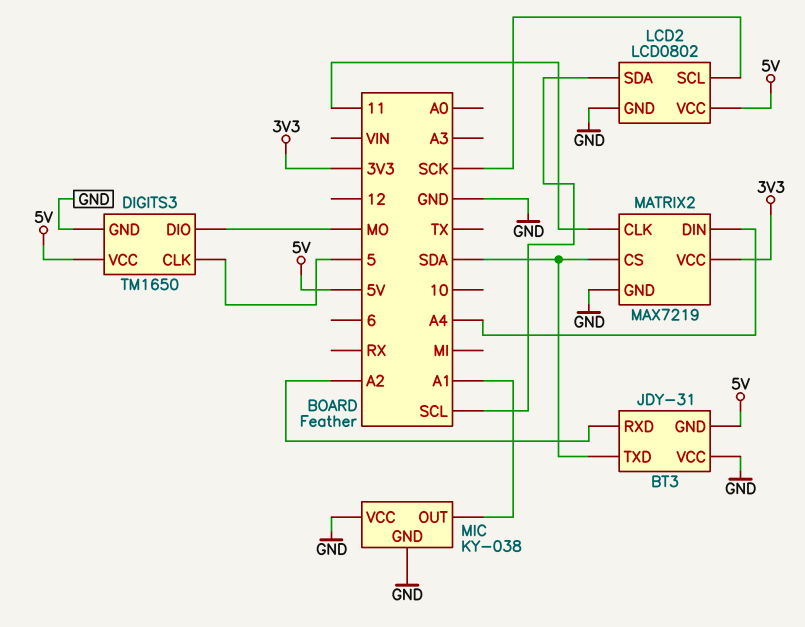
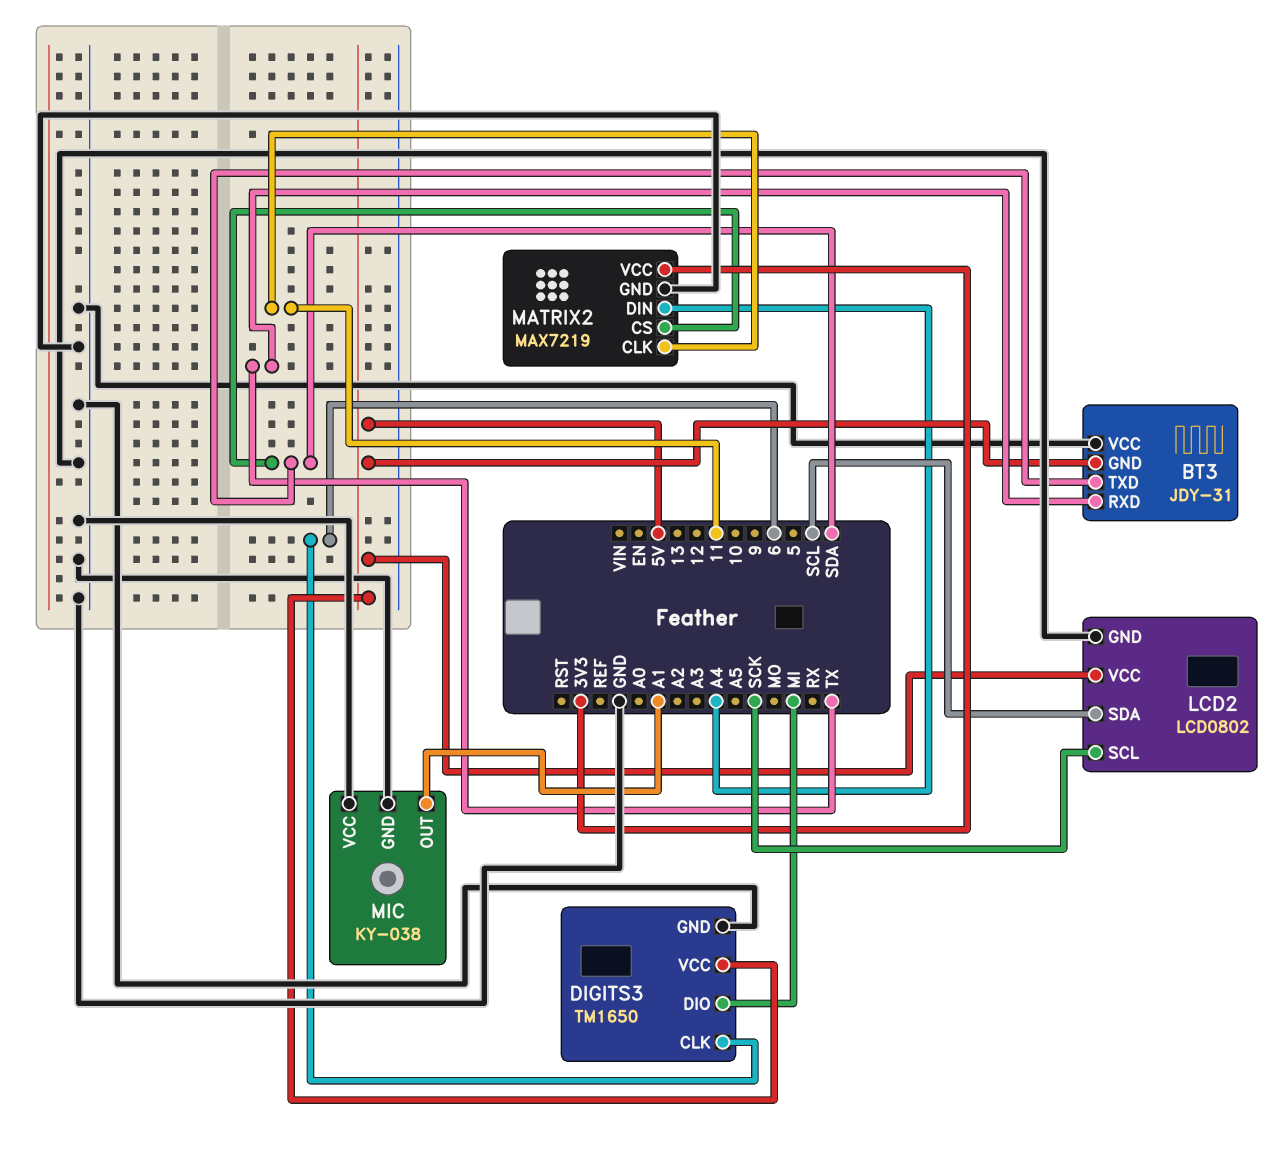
BT3 pin RXD: A2 -> TX
DIGITS3 pin CLK: 5 -> 6
DIGITS3 pin DIO: MO -> MI

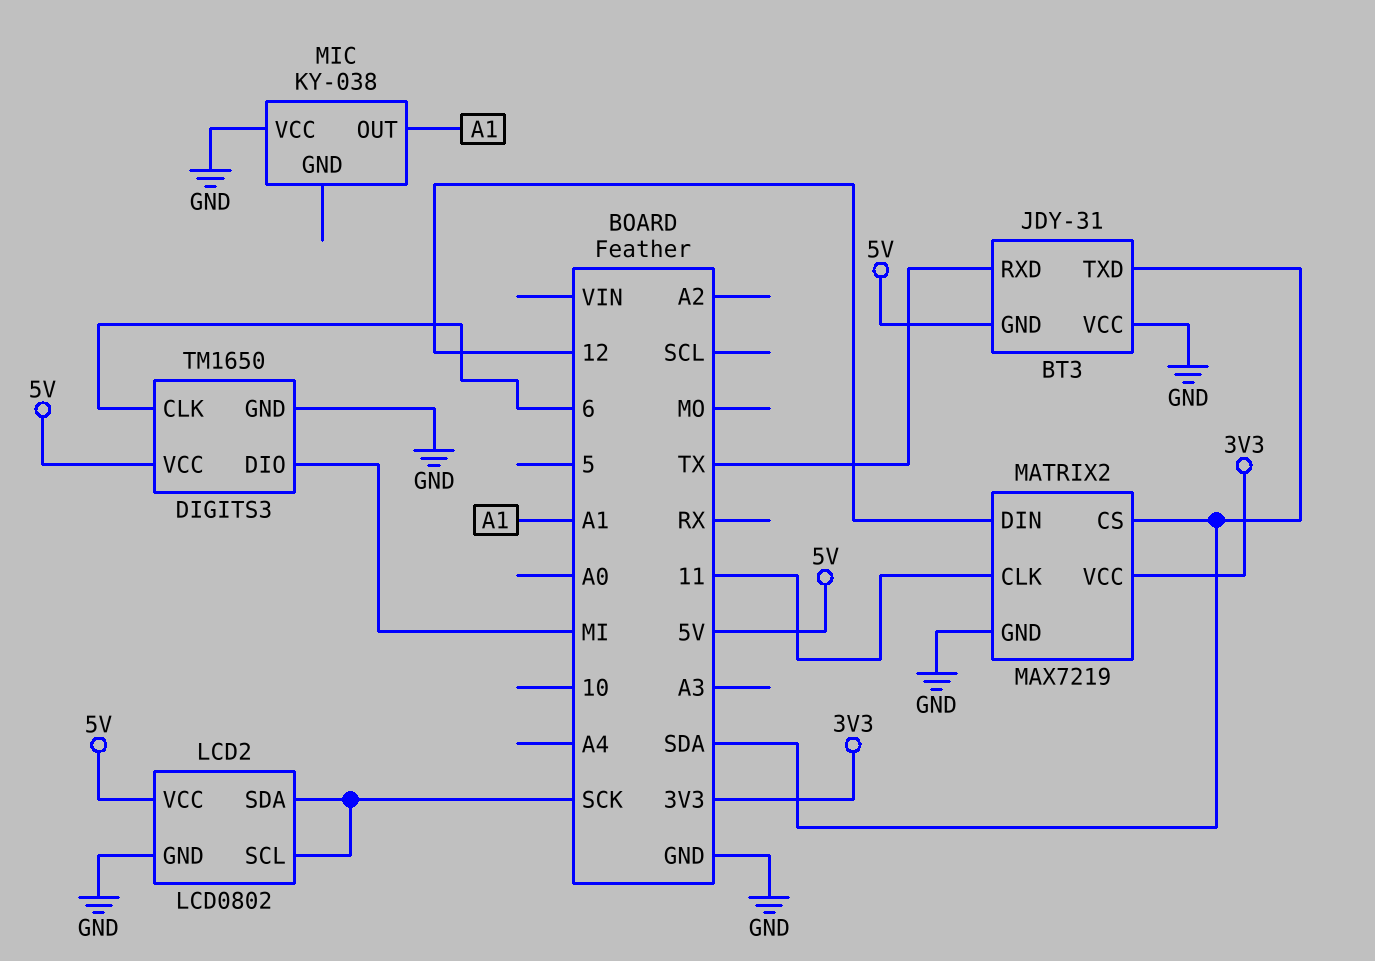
LCD2 pin SDA: SCL -> SCK
MATRIX2 pin DIN: A4 -> 12
MIC pin GND: GND -> none

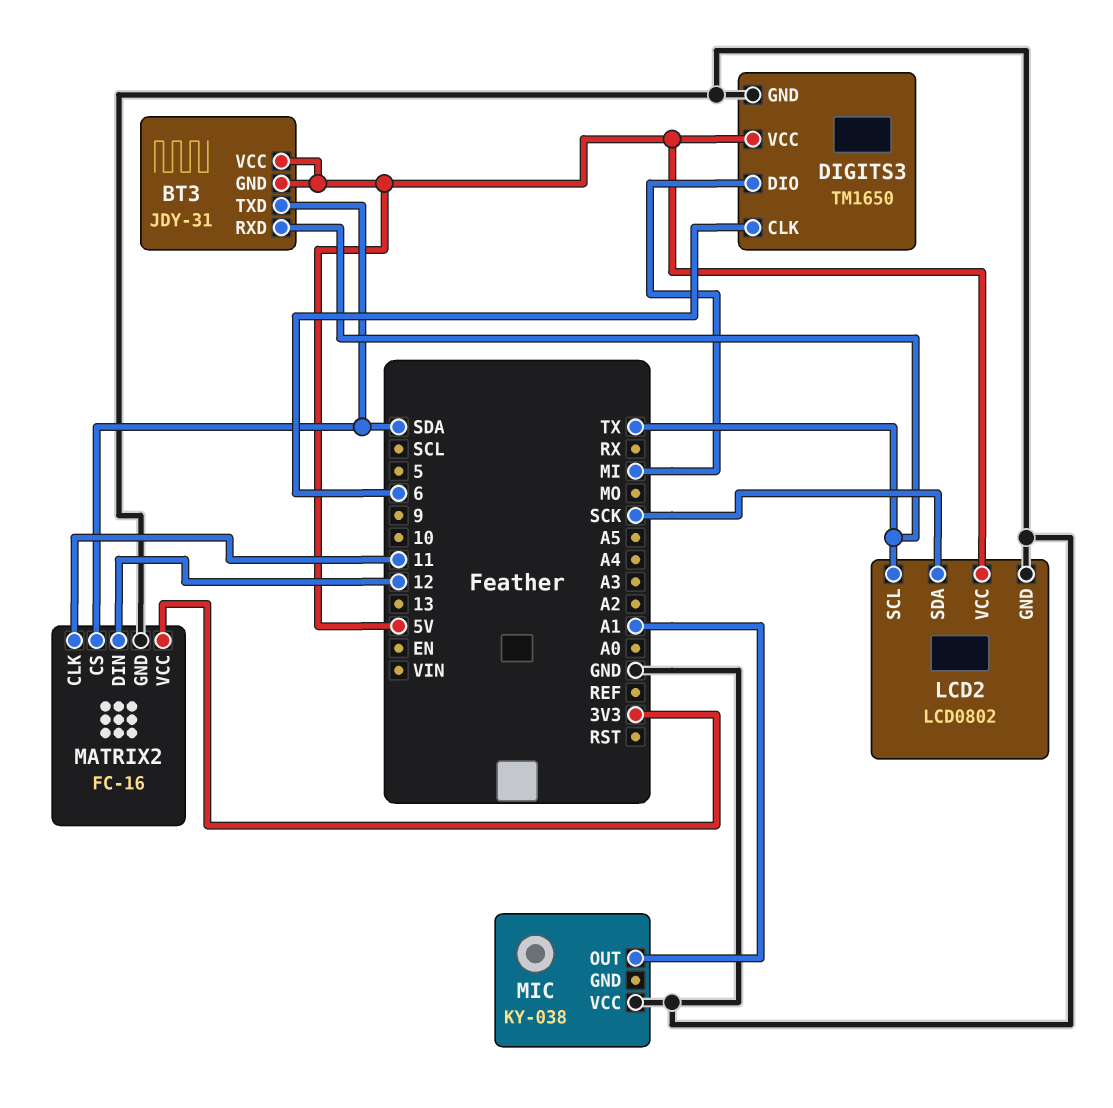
BT3 pin VCC: GND -> 5V
LCD2 pin SCL: SCK -> TX
MATRIX2: MAX7219 -> FC-16

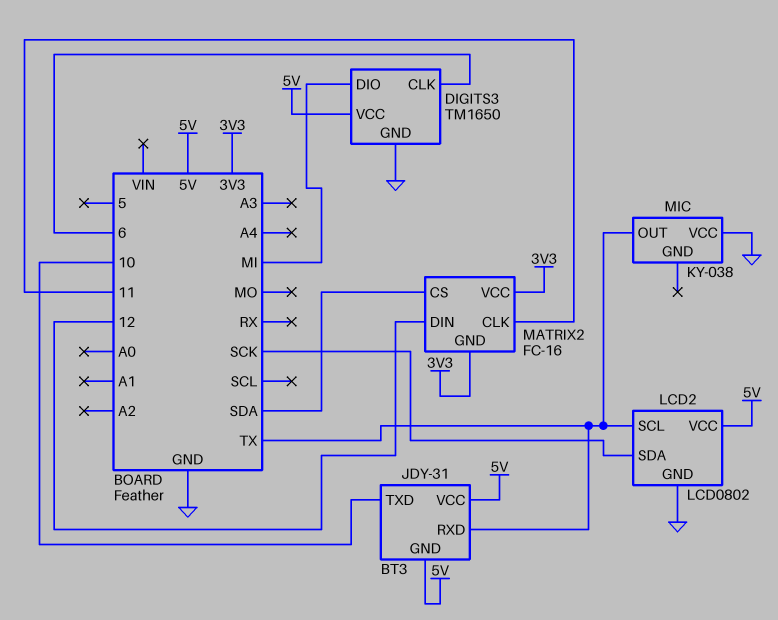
BT3 pin TXD: SDA -> 10
MATRIX2 pin GND: GND -> 3V3
MIC pin OUT: A1 -> TX

